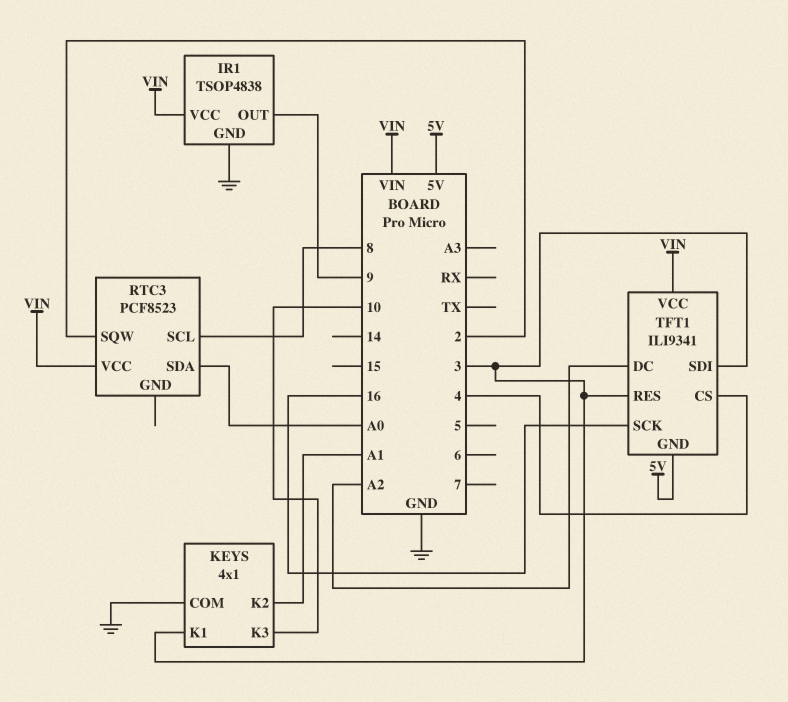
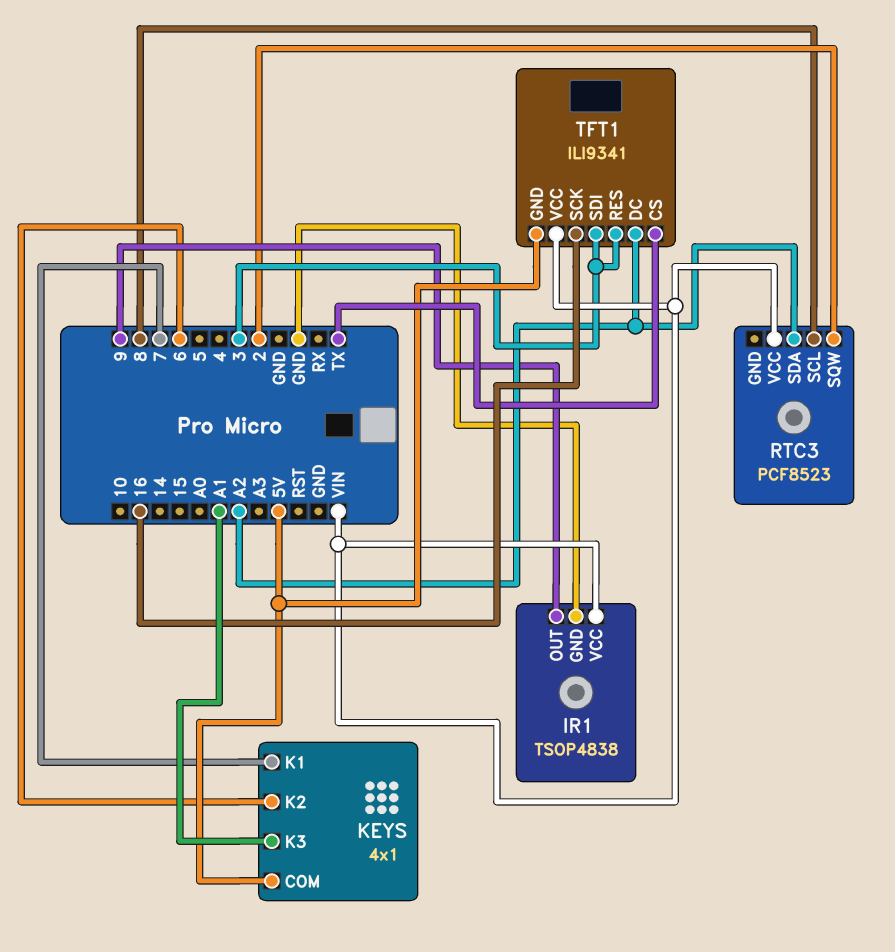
KEYS pin COM: GND -> 5V
KEYS pin K1: 3 -> 7
KEYS pin K2: A1 -> 6
KEYS pin K3: 10 -> A1
RTC3 pin SDA: A0 -> A2
TFT1 pin CS: 4 -> TX

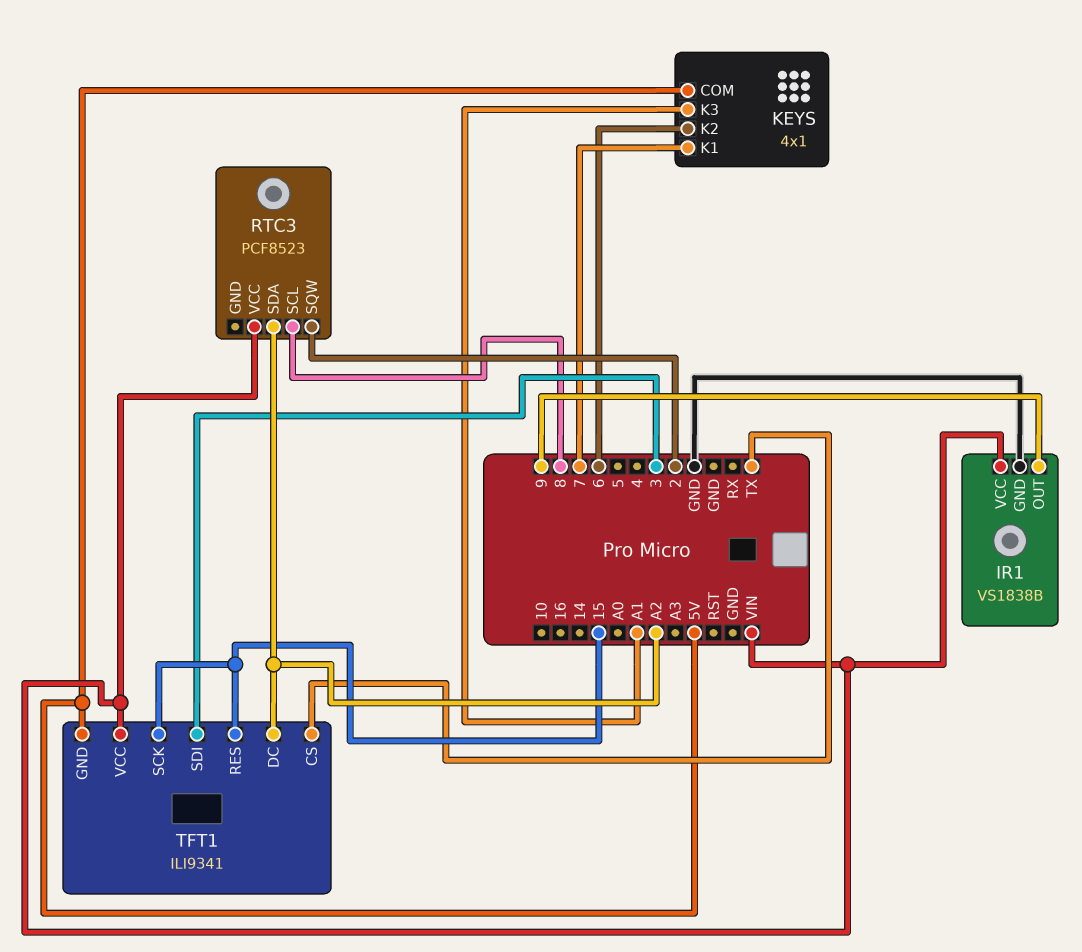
IR1: TSOP4838 -> VS1838B
TFT1 pin RES: 3 -> 15
TFT1 pin SCK: 16 -> 15

